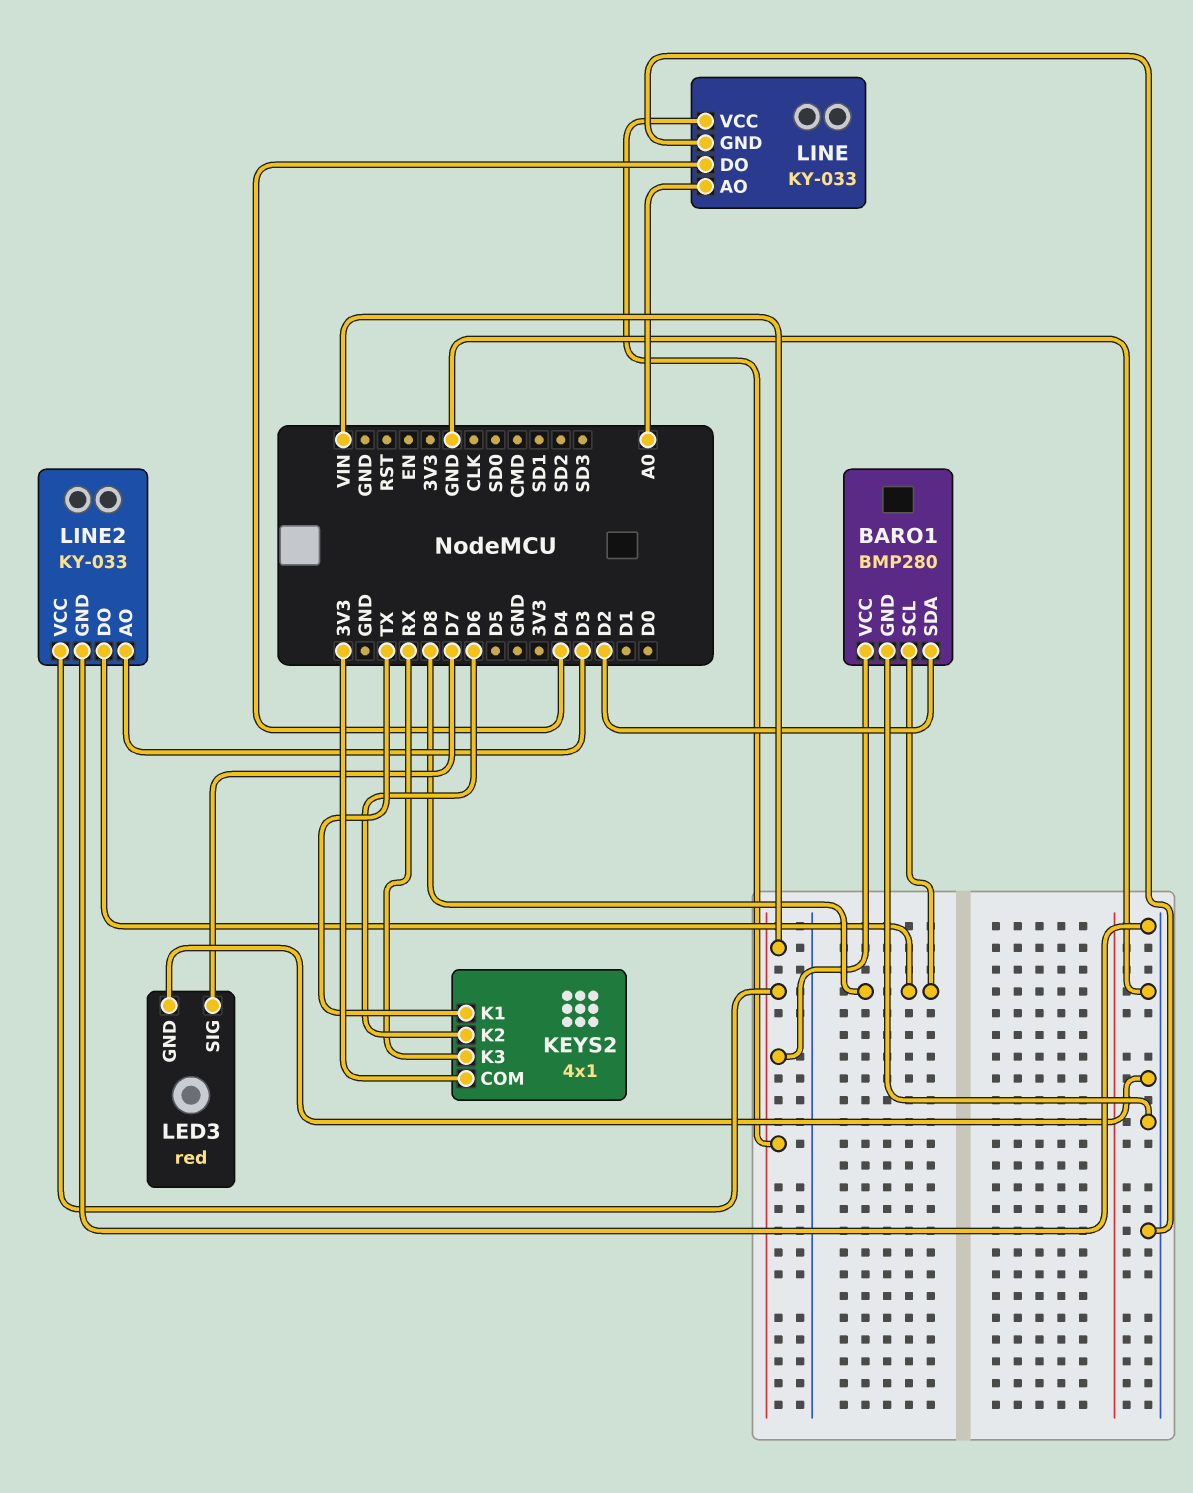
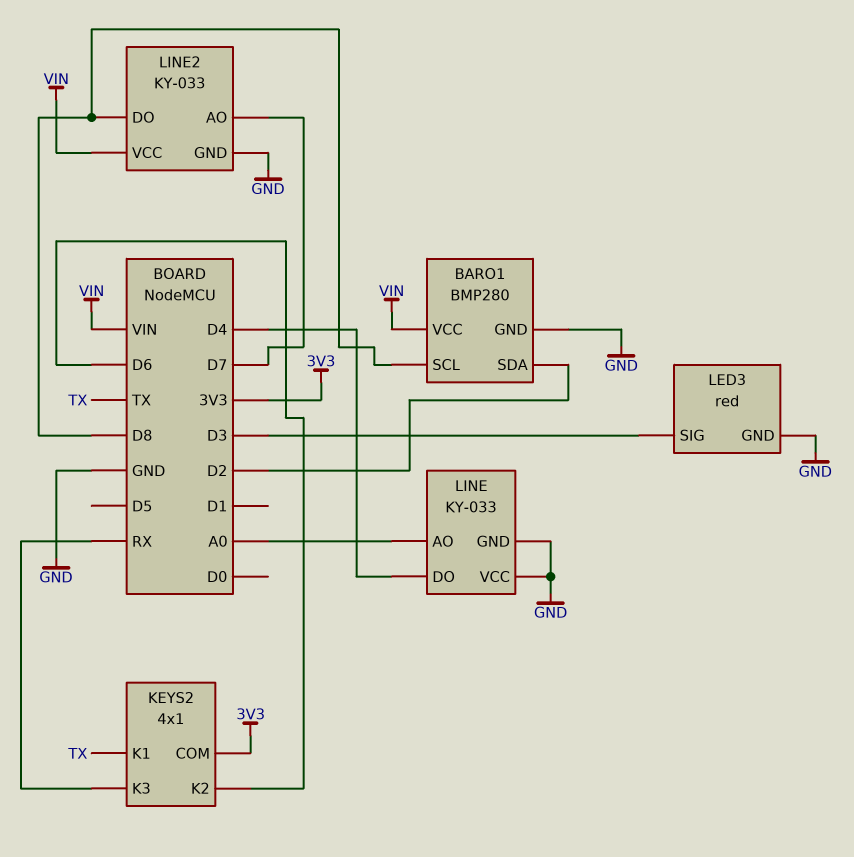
LED3 pin SIG: D7 -> D3
LINE pin VCC: VIN -> GND
LINE2 pin AO: D3 -> D7

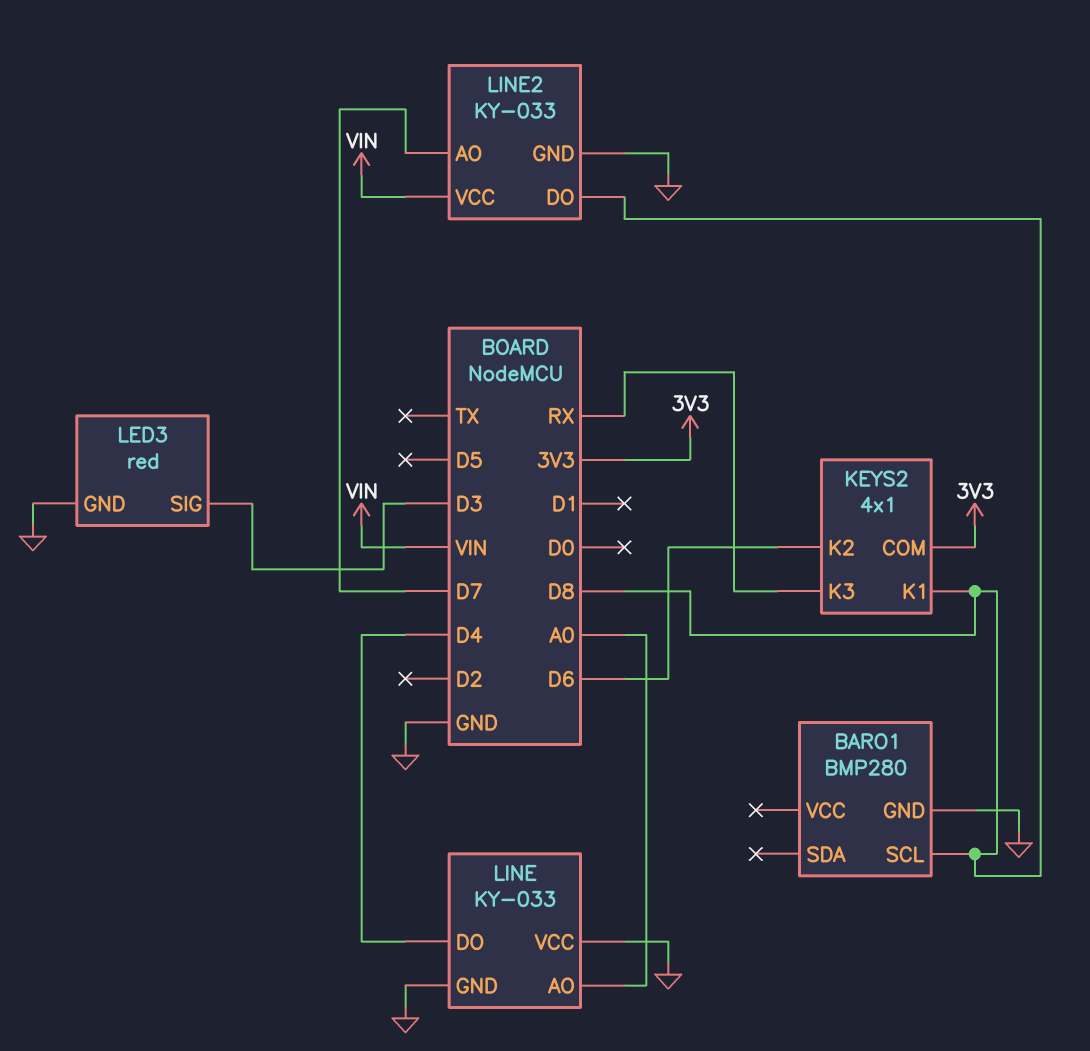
BARO1 pin SDA: D2 -> none
BARO1 pin VCC: VIN -> none
KEYS2 pin K1: TX -> D8

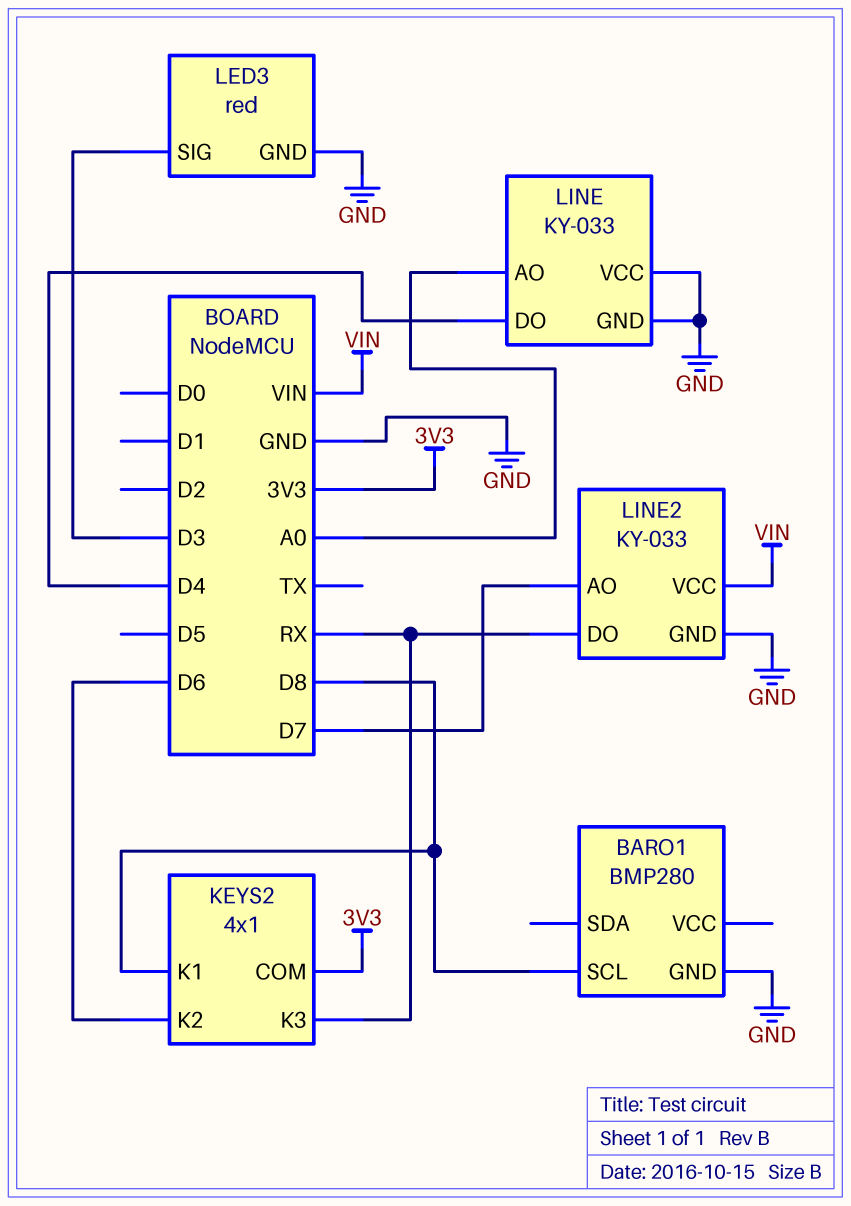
LINE2 pin DO: D8 -> RX

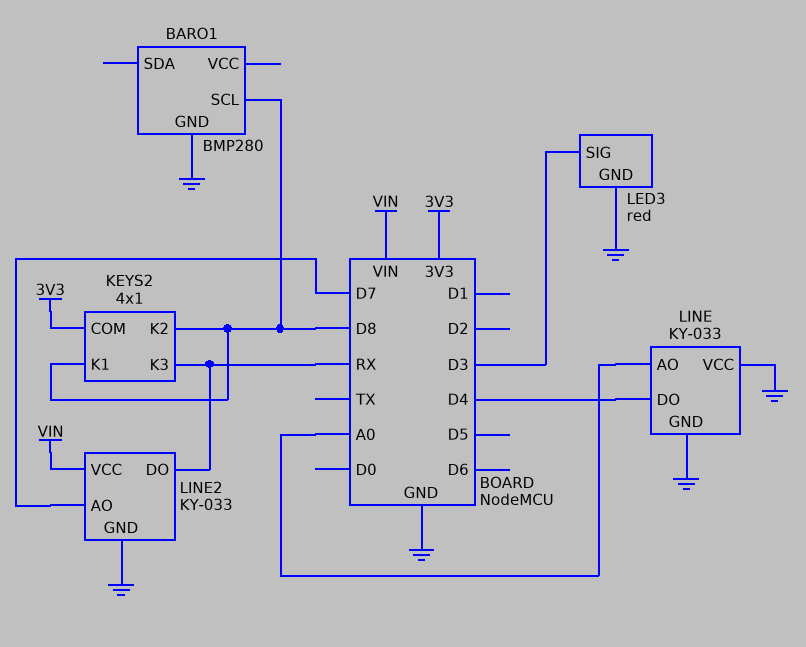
KEYS2 pin K2: D6 -> D8

